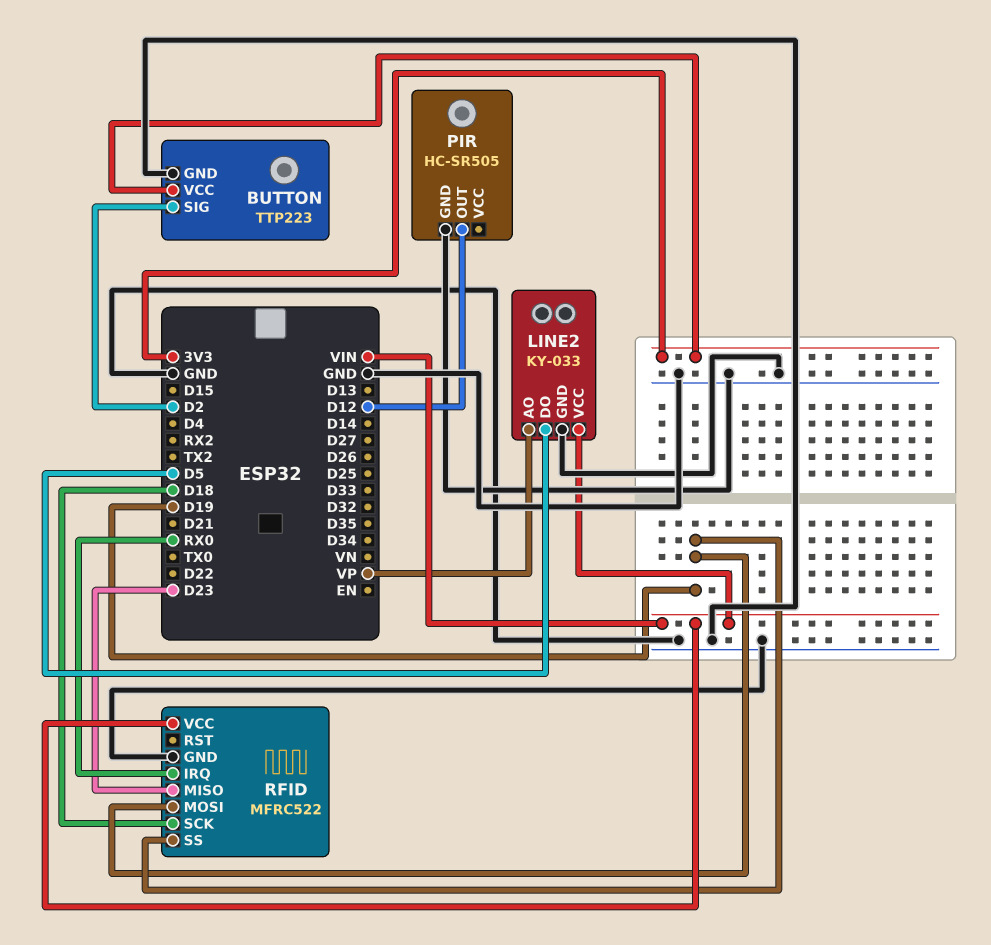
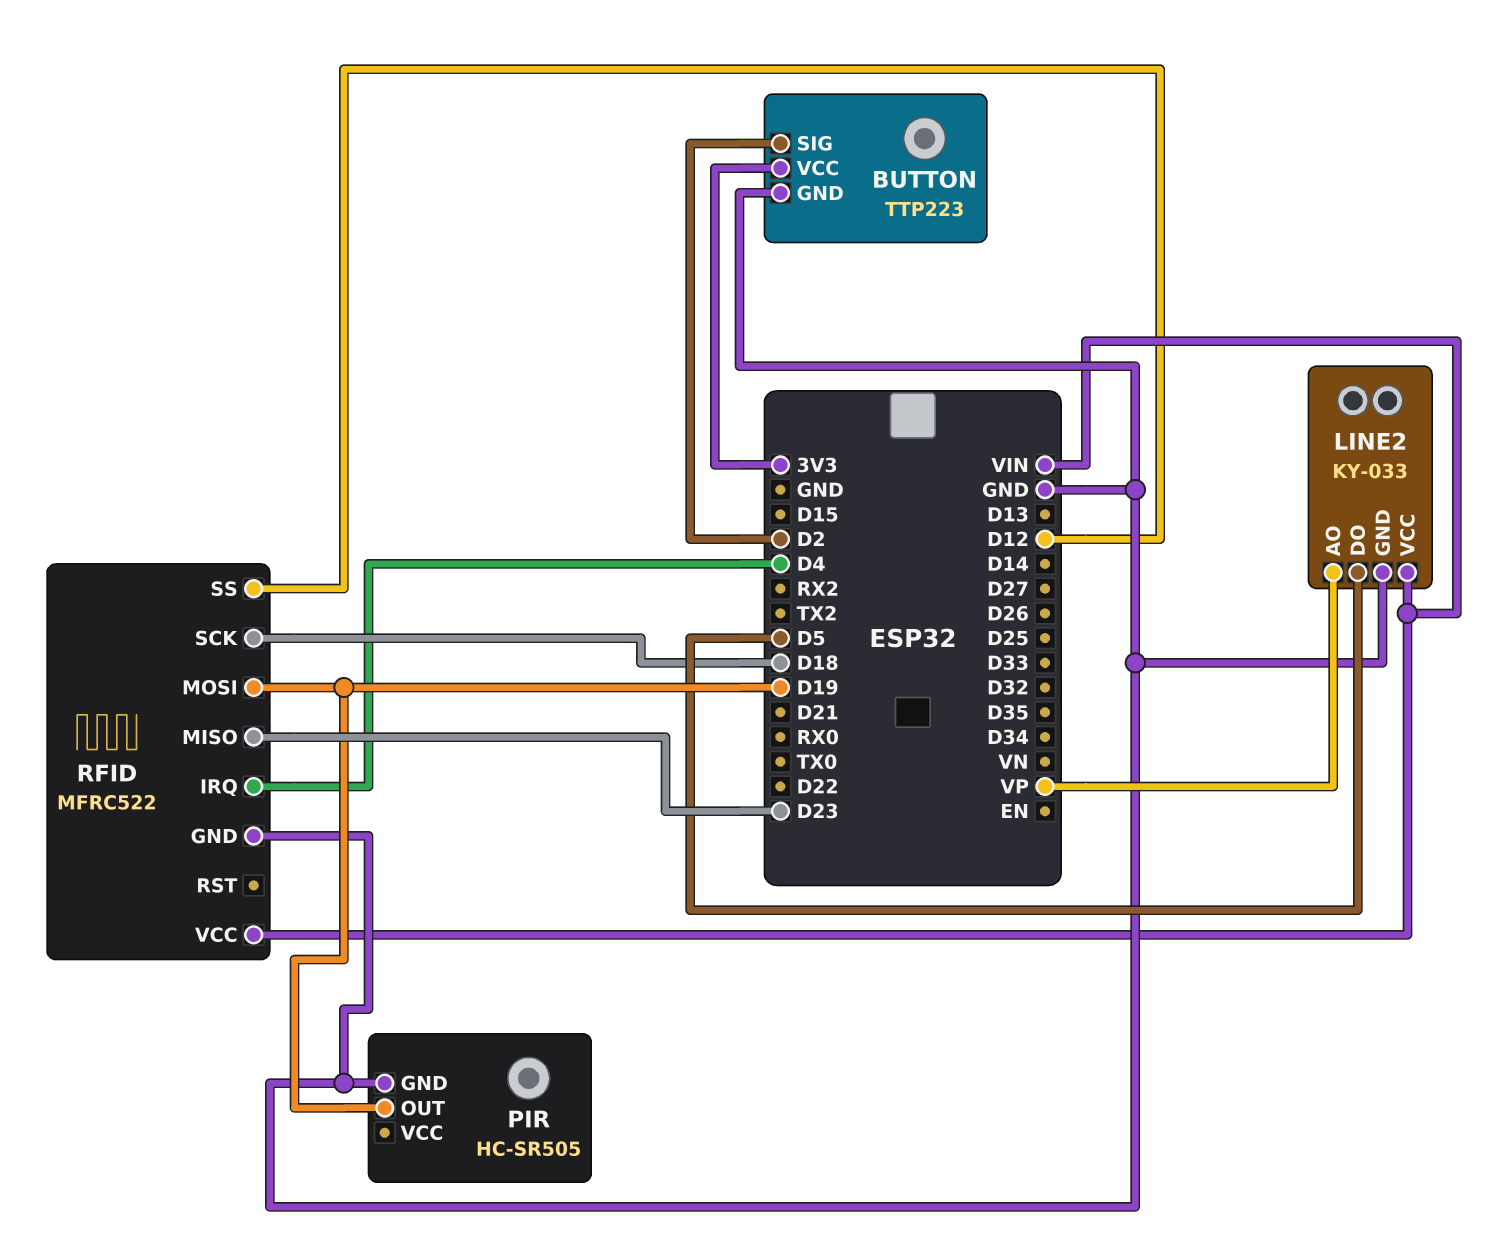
PIR pin OUT: D12 -> D19
RFID pin IRQ: RX0 -> D4
RFID pin SS: D19 -> D12

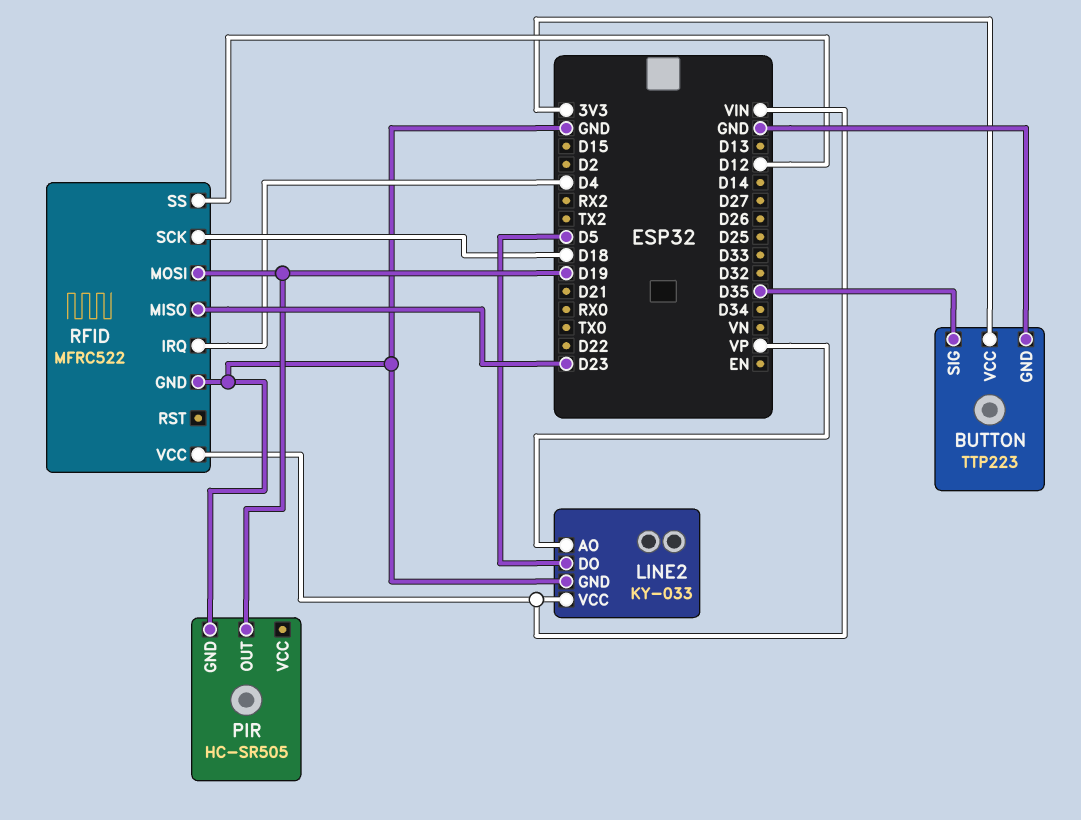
BUTTON pin SIG: D2 -> D35

